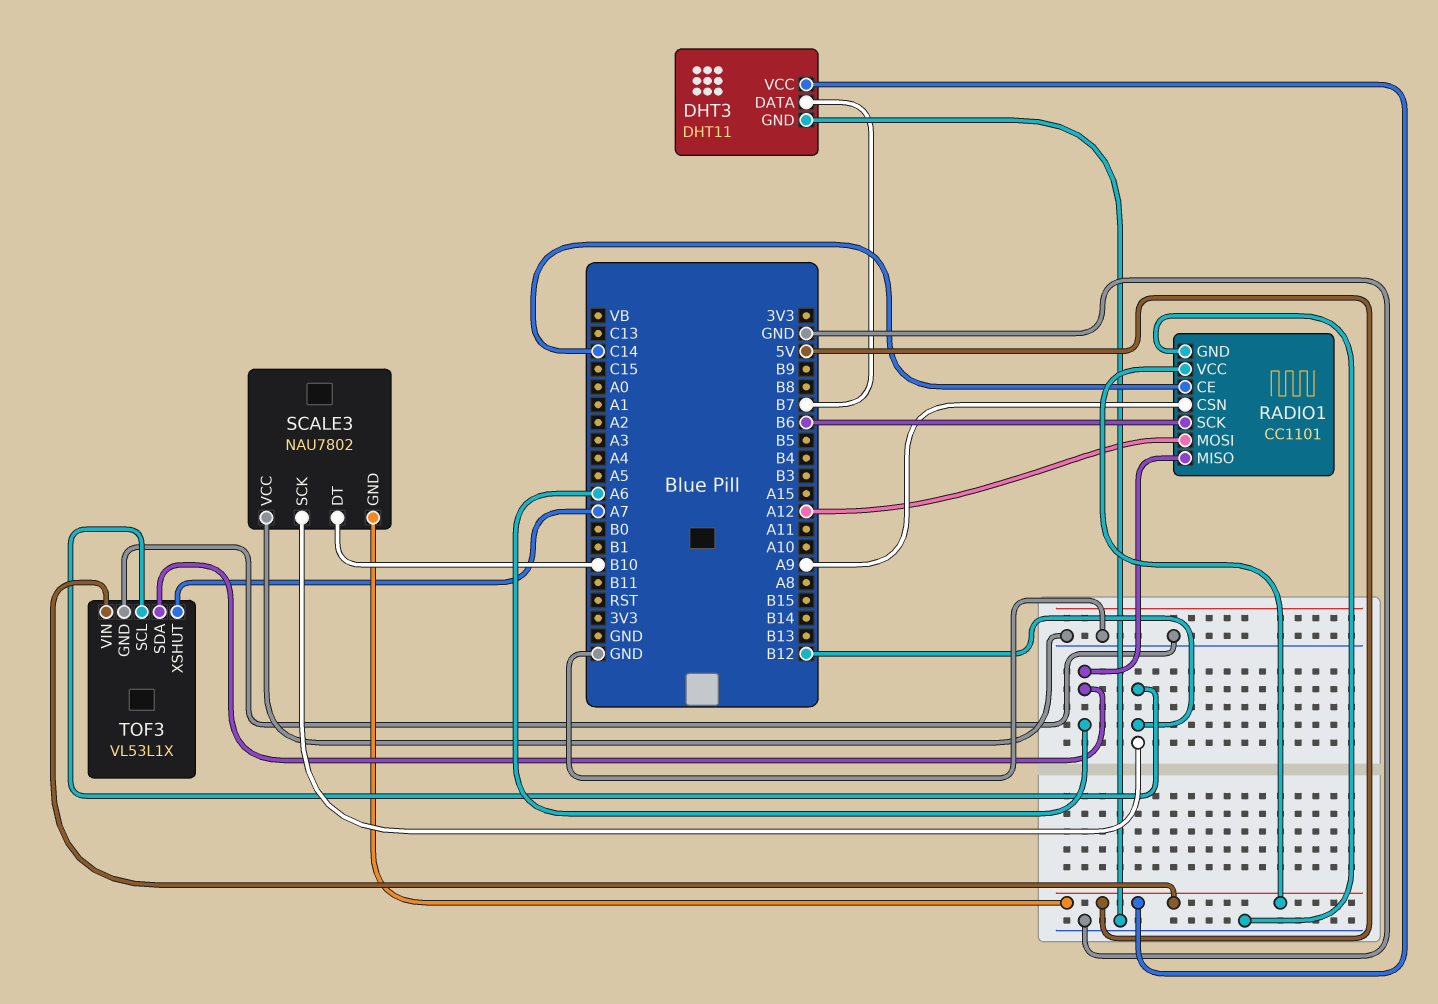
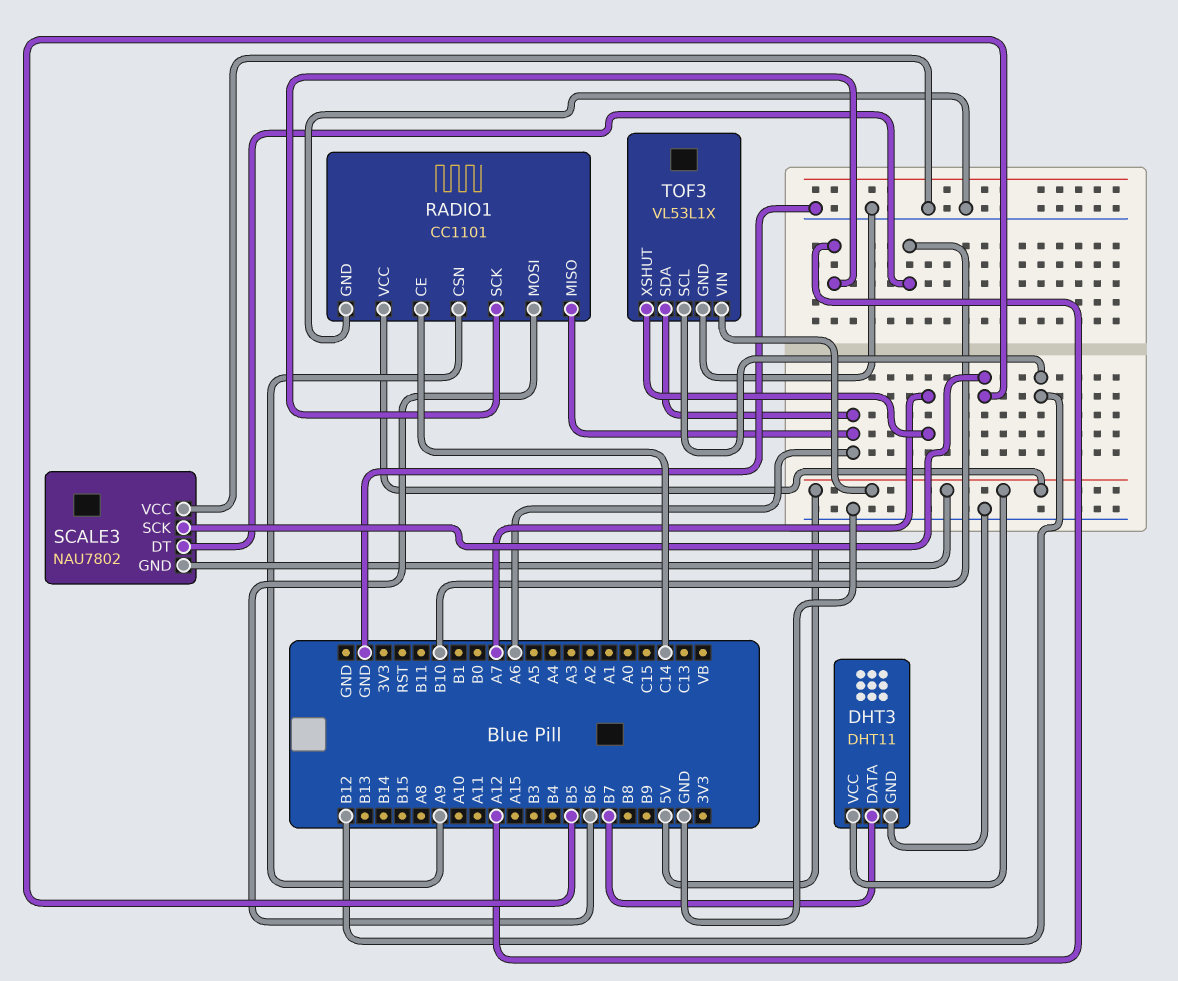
RADIO1 pin MOSI: A12 -> B6
RADIO1 pin SCK: B6 -> A12
SCALE3 pin SCK: B12 -> B5

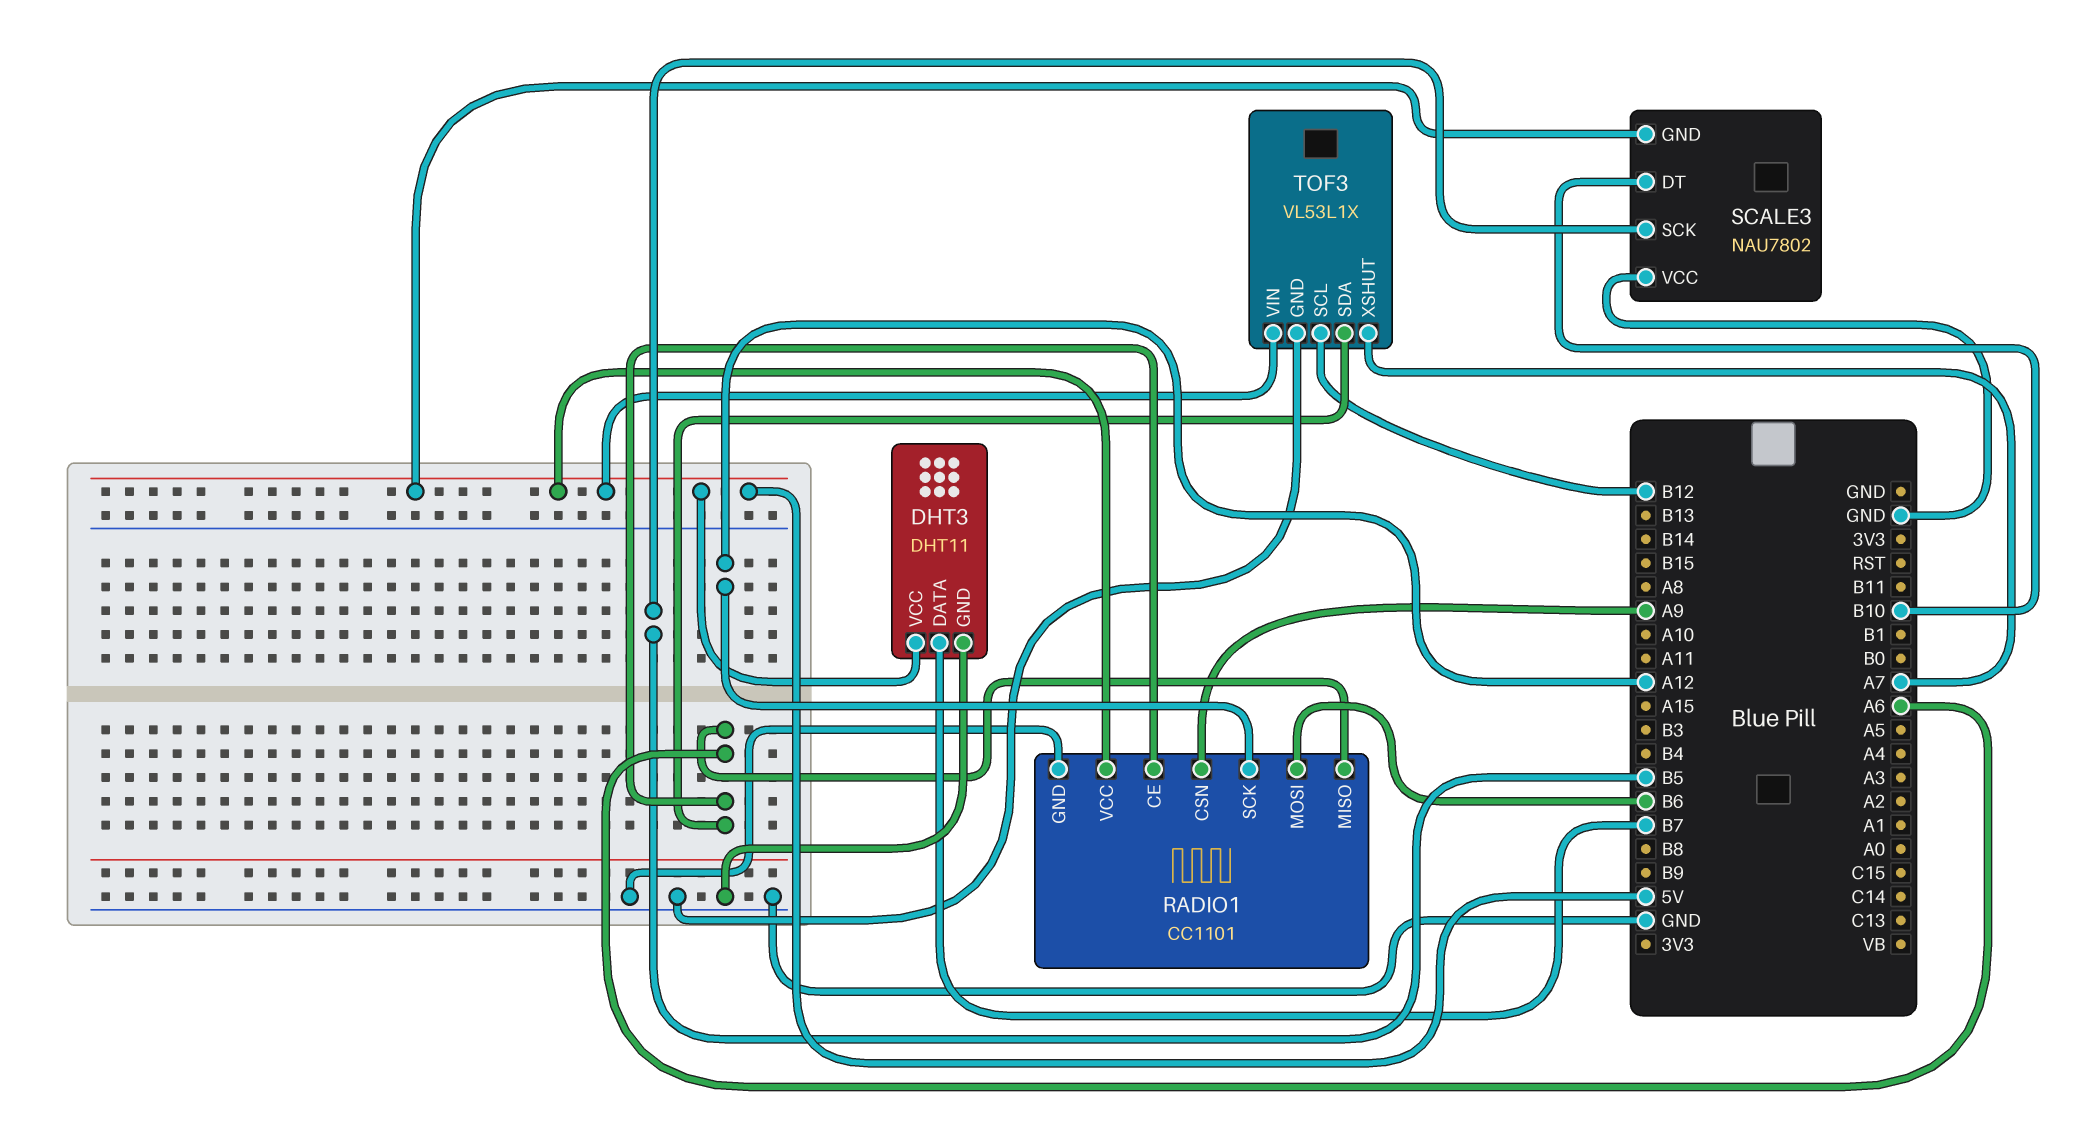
RADIO1 pin CE: C14 -> A6

